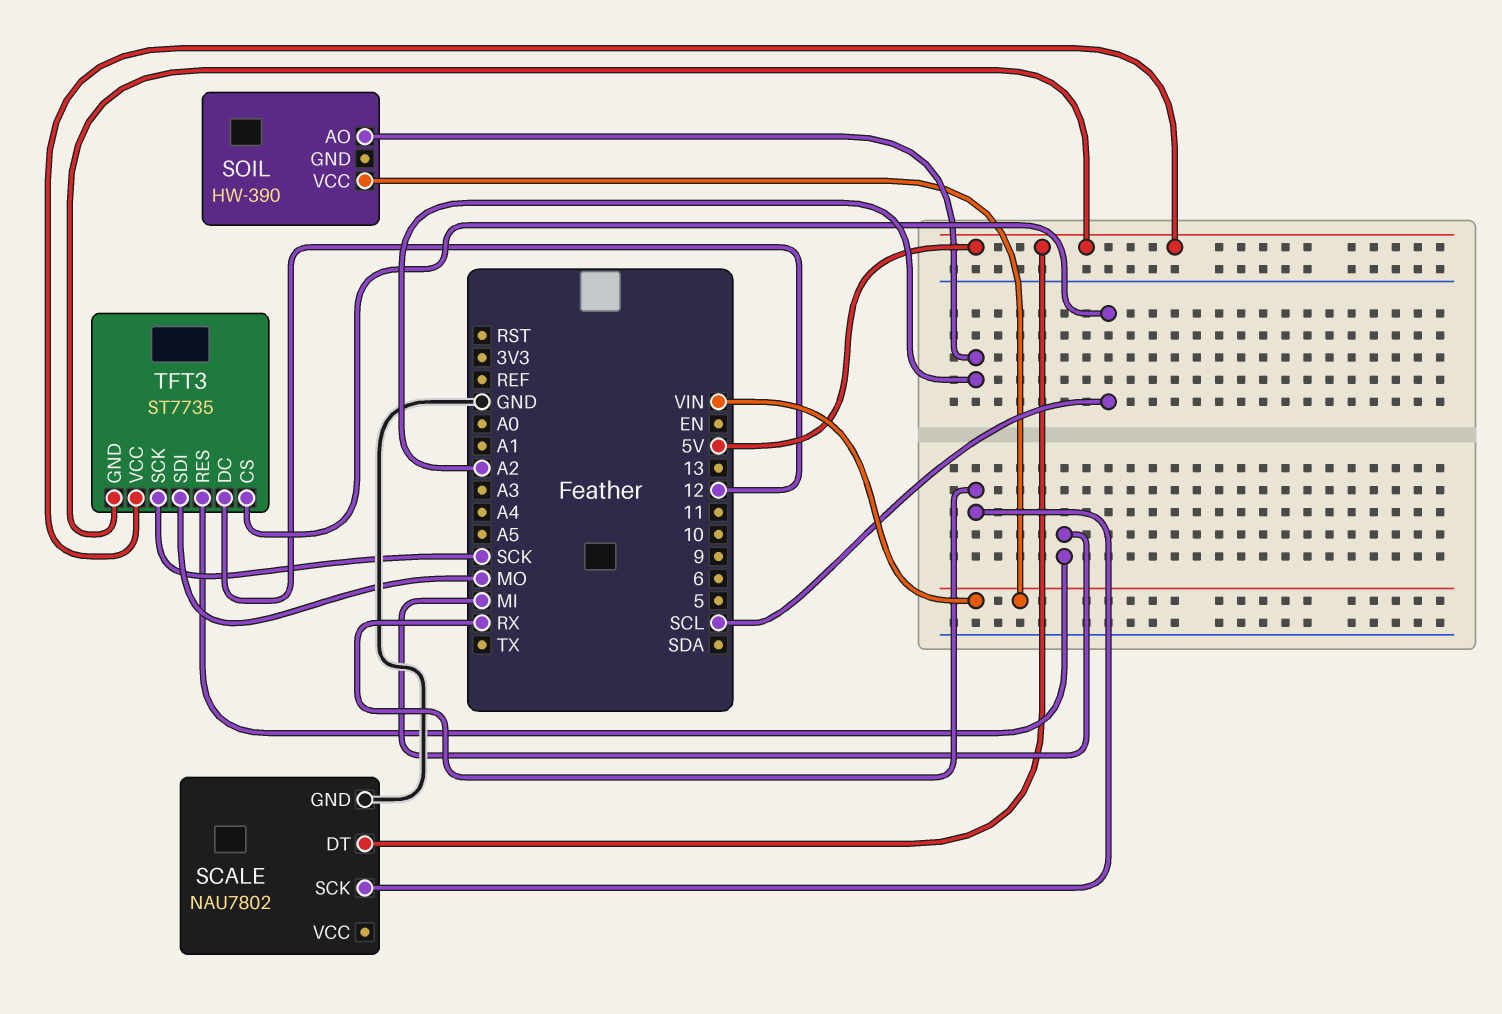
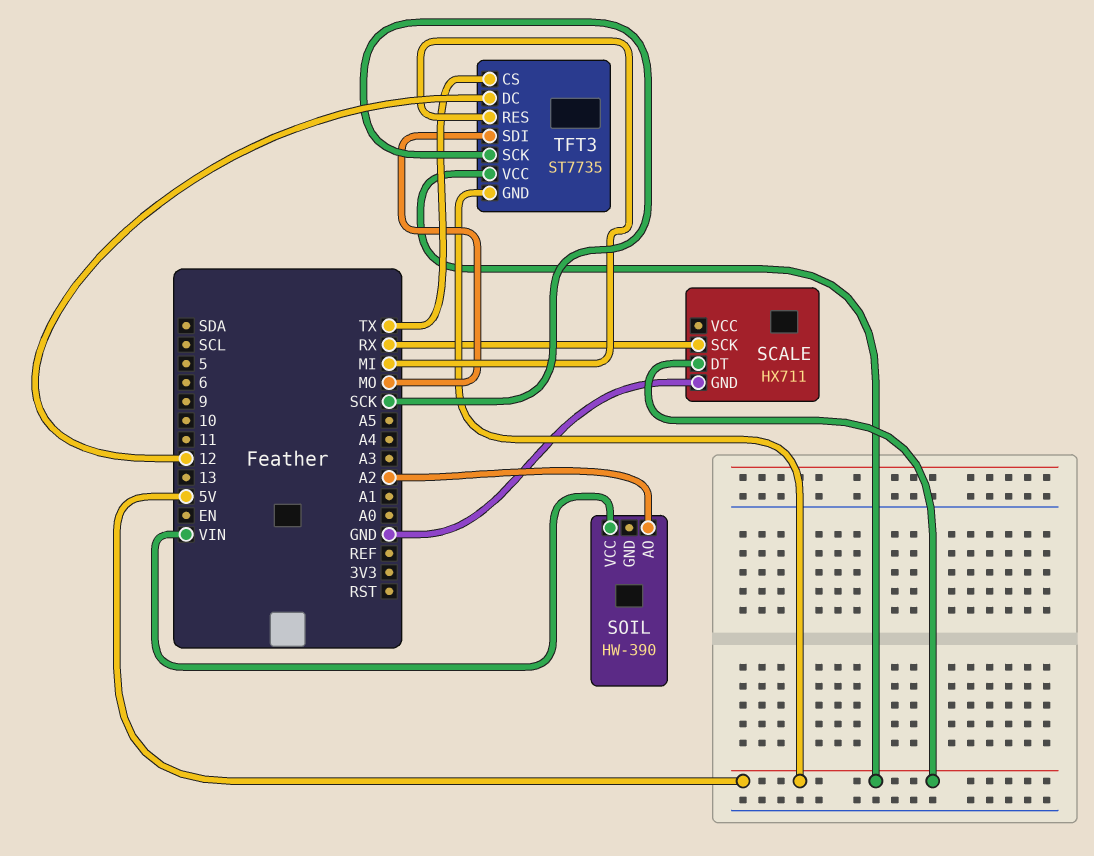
SCALE: NAU7802 -> HX711
TFT3 pin CS: SCL -> TX

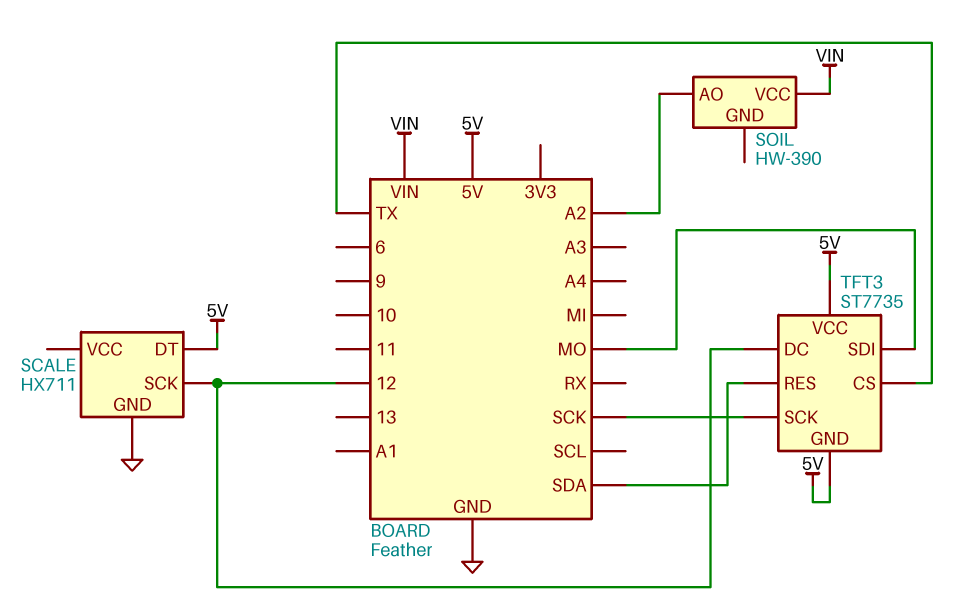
SCALE pin SCK: RX -> 12
TFT3 pin RES: MI -> SDA

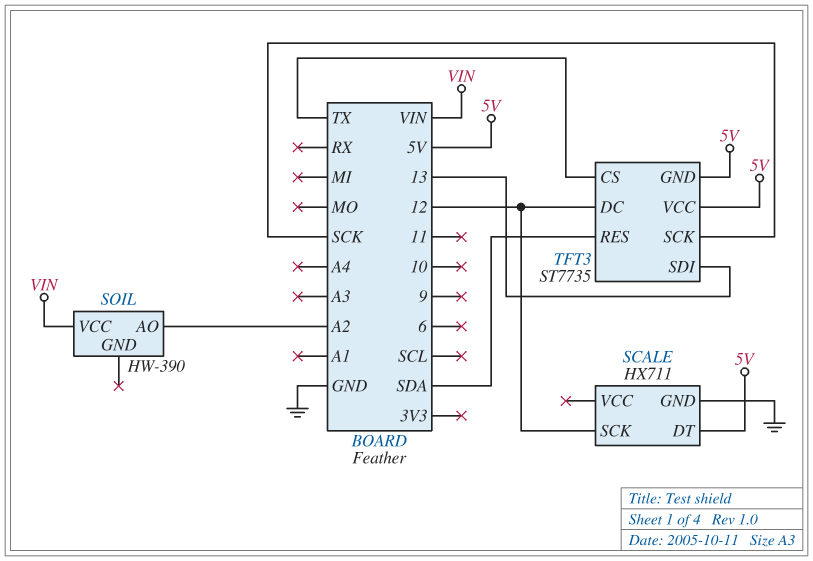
TFT3 pin SDI: MO -> 13

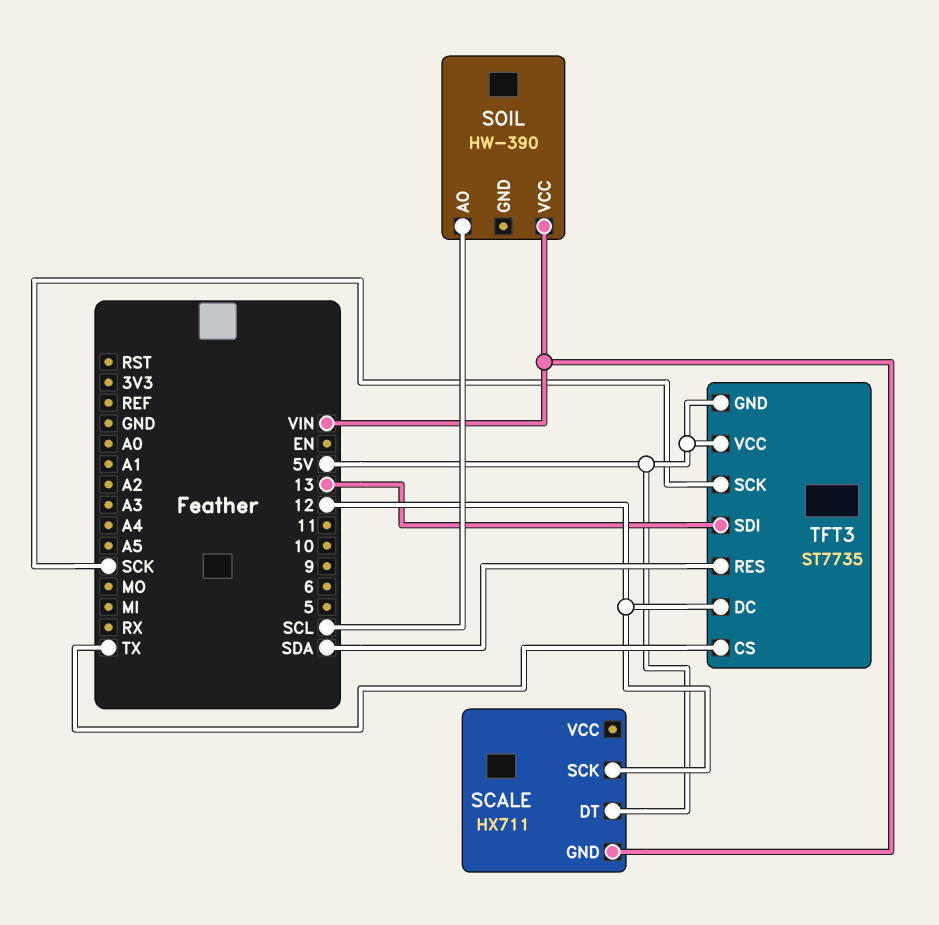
SCALE pin GND: GND -> VIN
SOIL pin AO: A2 -> SCL

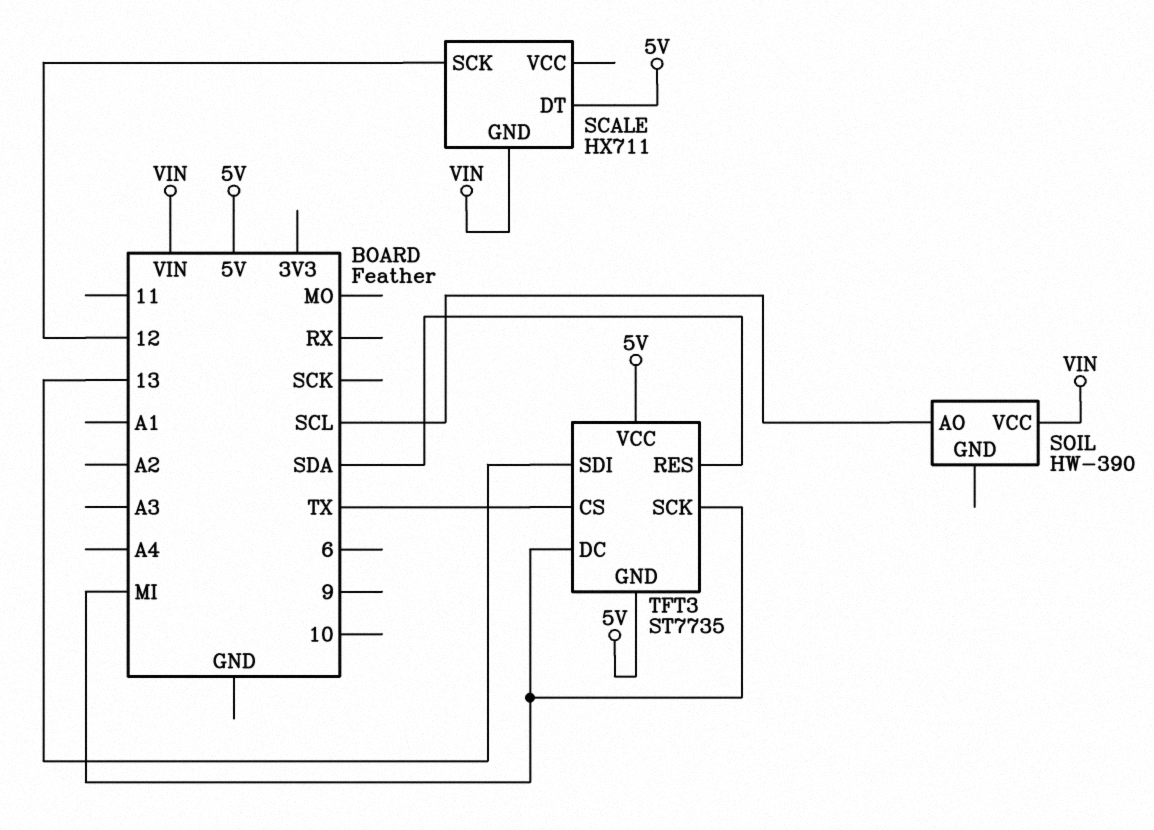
TFT3 pin DC: 12 -> MI
TFT3 pin SCK: SCK -> MI

